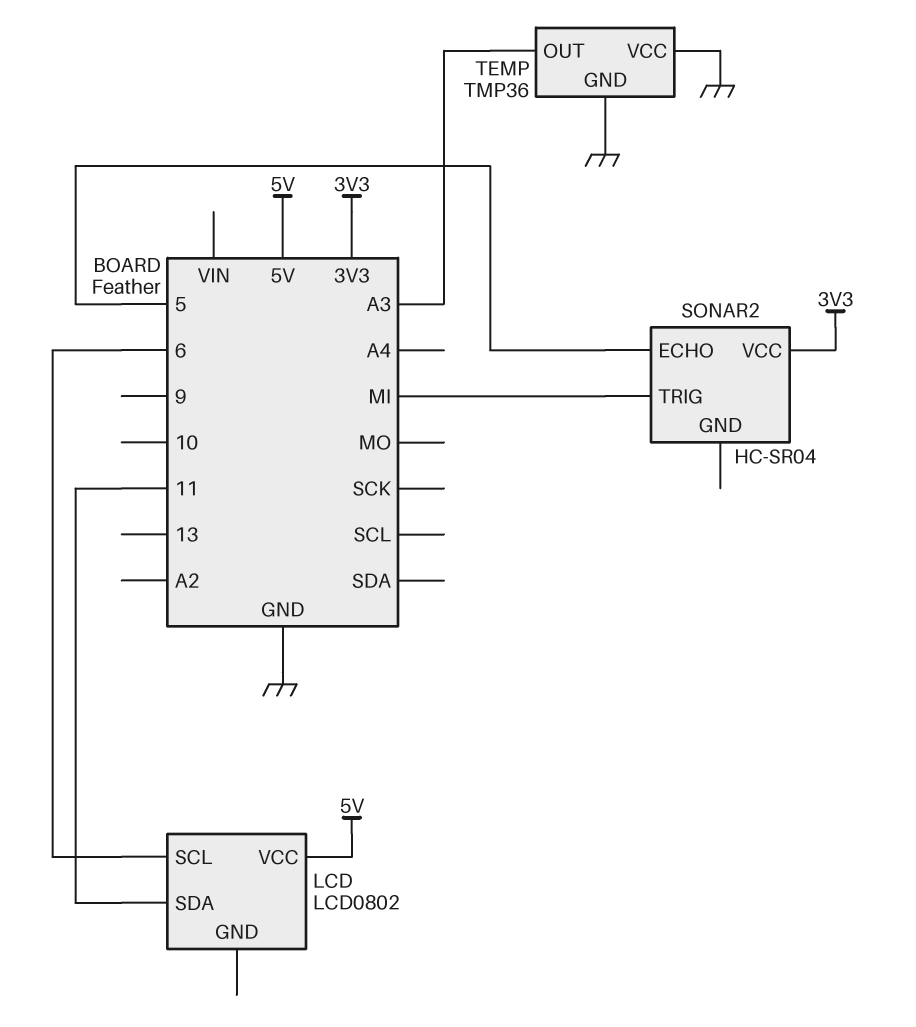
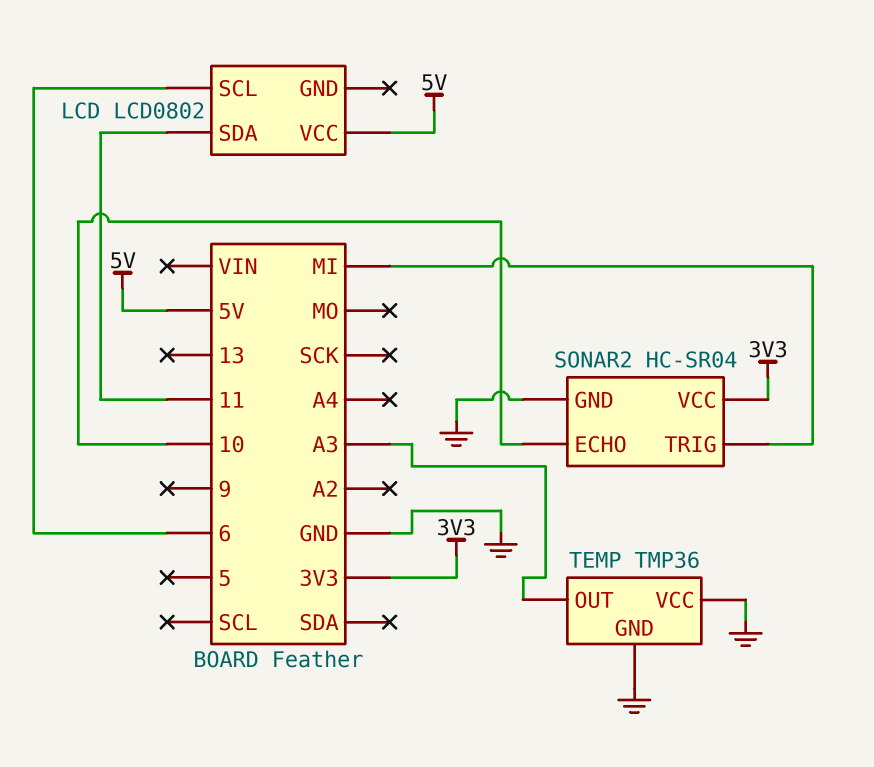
SONAR2 pin ECHO: 5 -> 10
SONAR2 pin GND: none -> GND

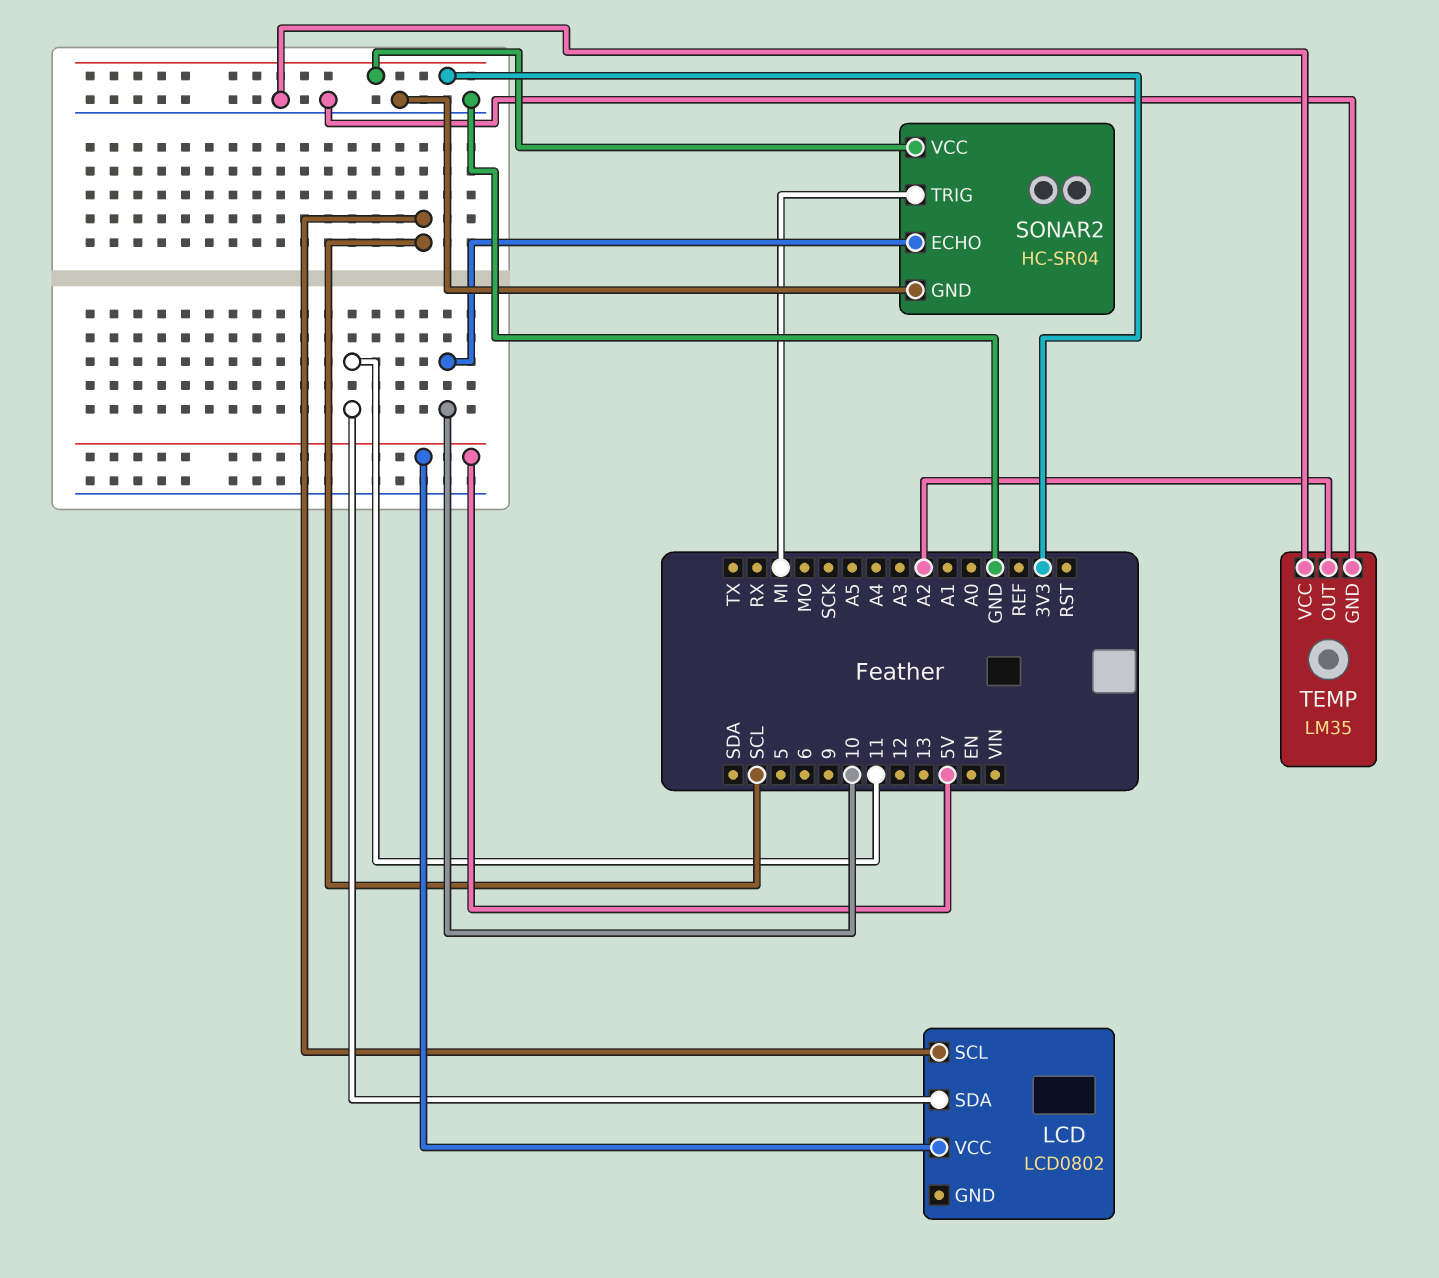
LCD pin SCL: 6 -> SCL
TEMP: TMP36 -> LM35
TEMP pin OUT: A3 -> A2

